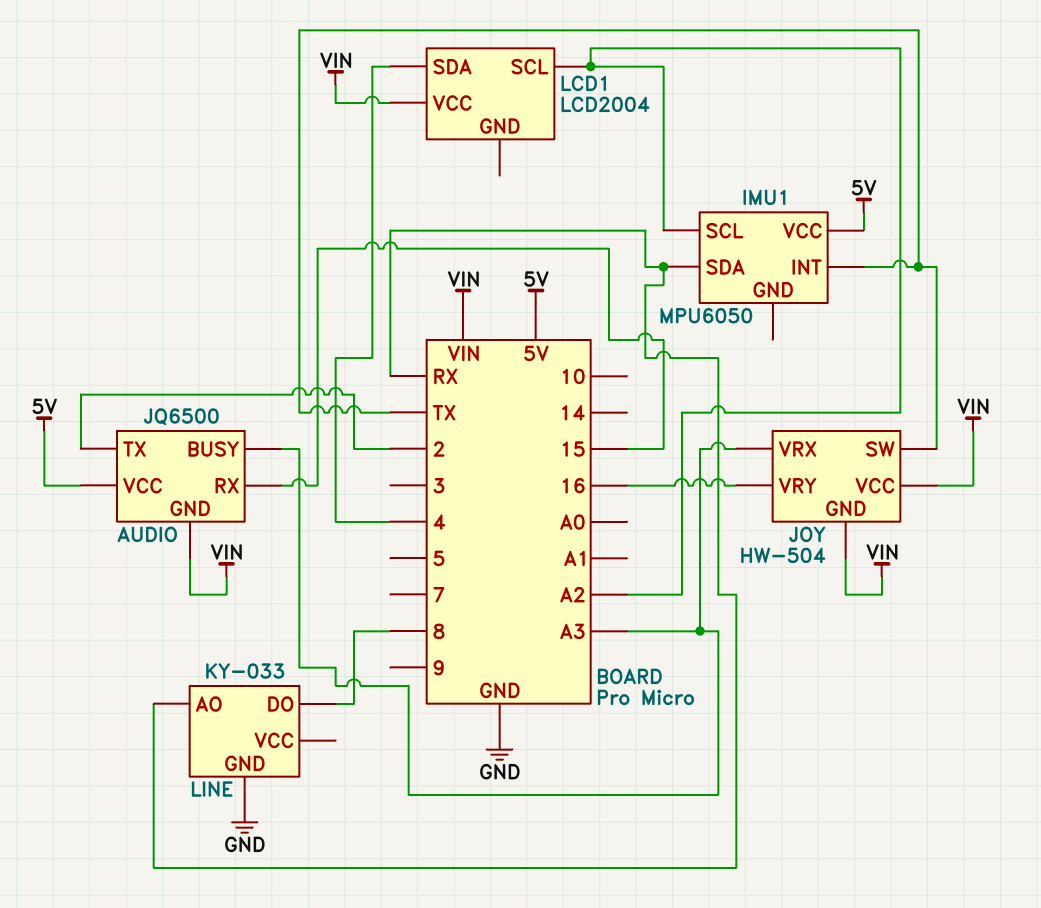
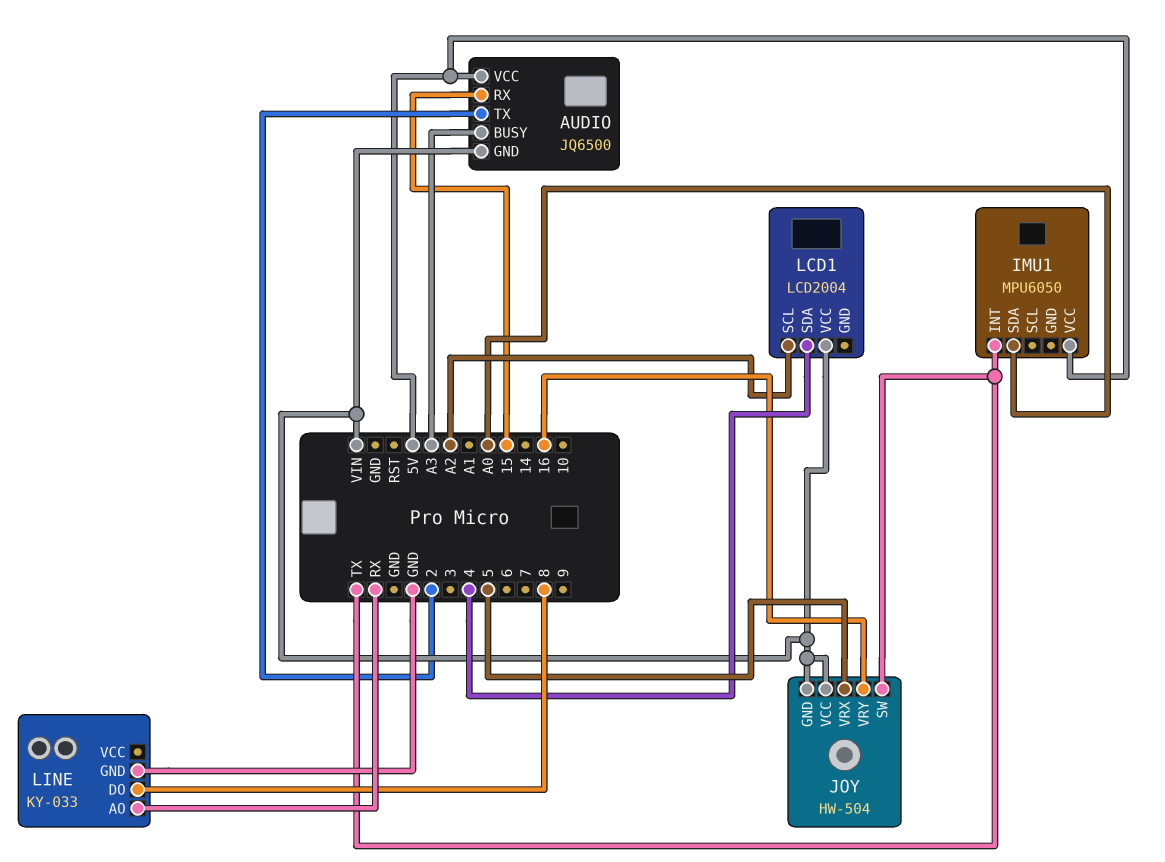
IMU1 pin SCL: A2 -> none
IMU1 pin SDA: RX -> A0
JOY pin VRX: A3 -> 5

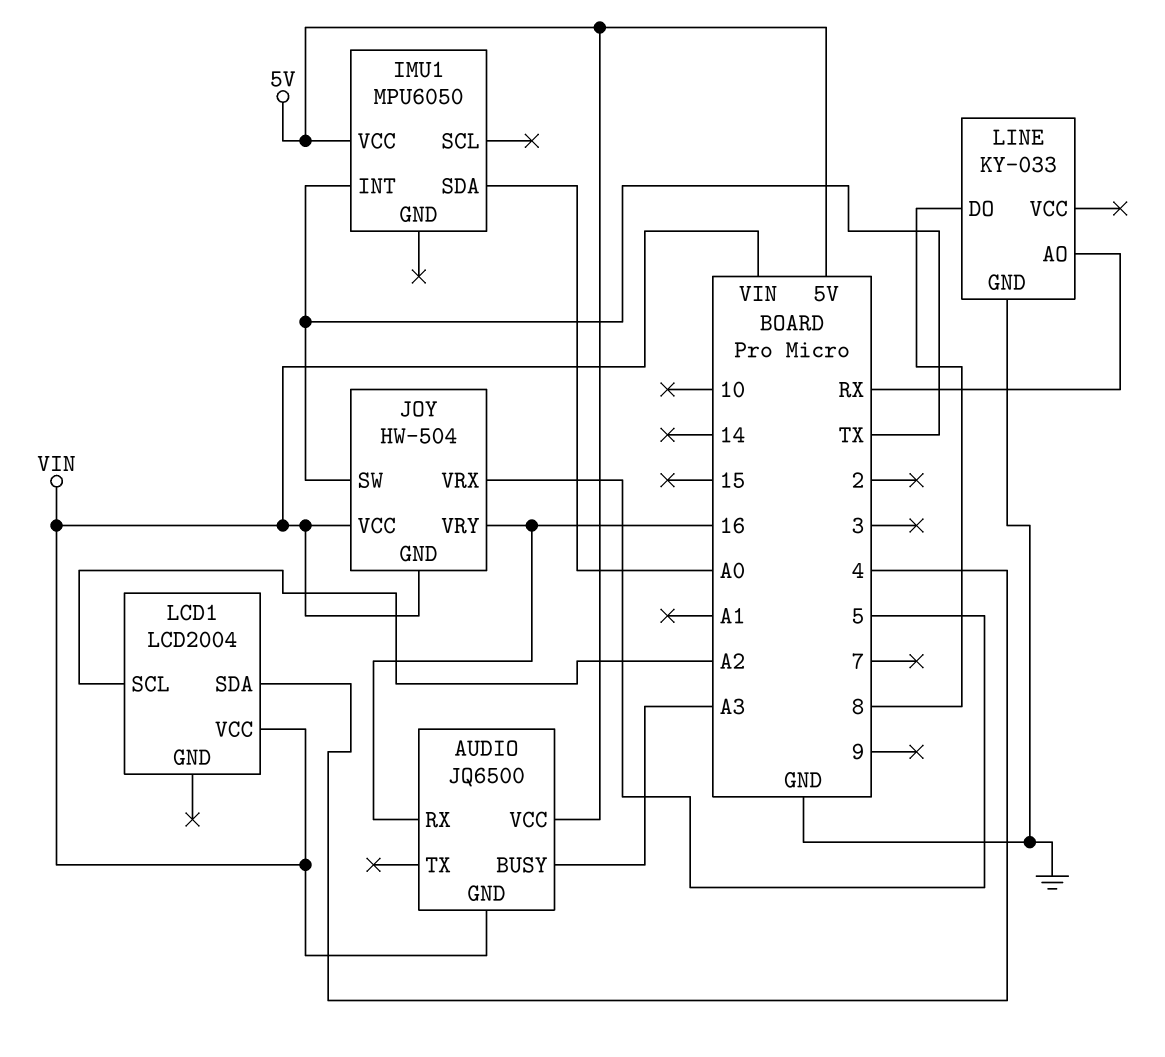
AUDIO pin RX: 15 -> 16
AUDIO pin TX: 2 -> none

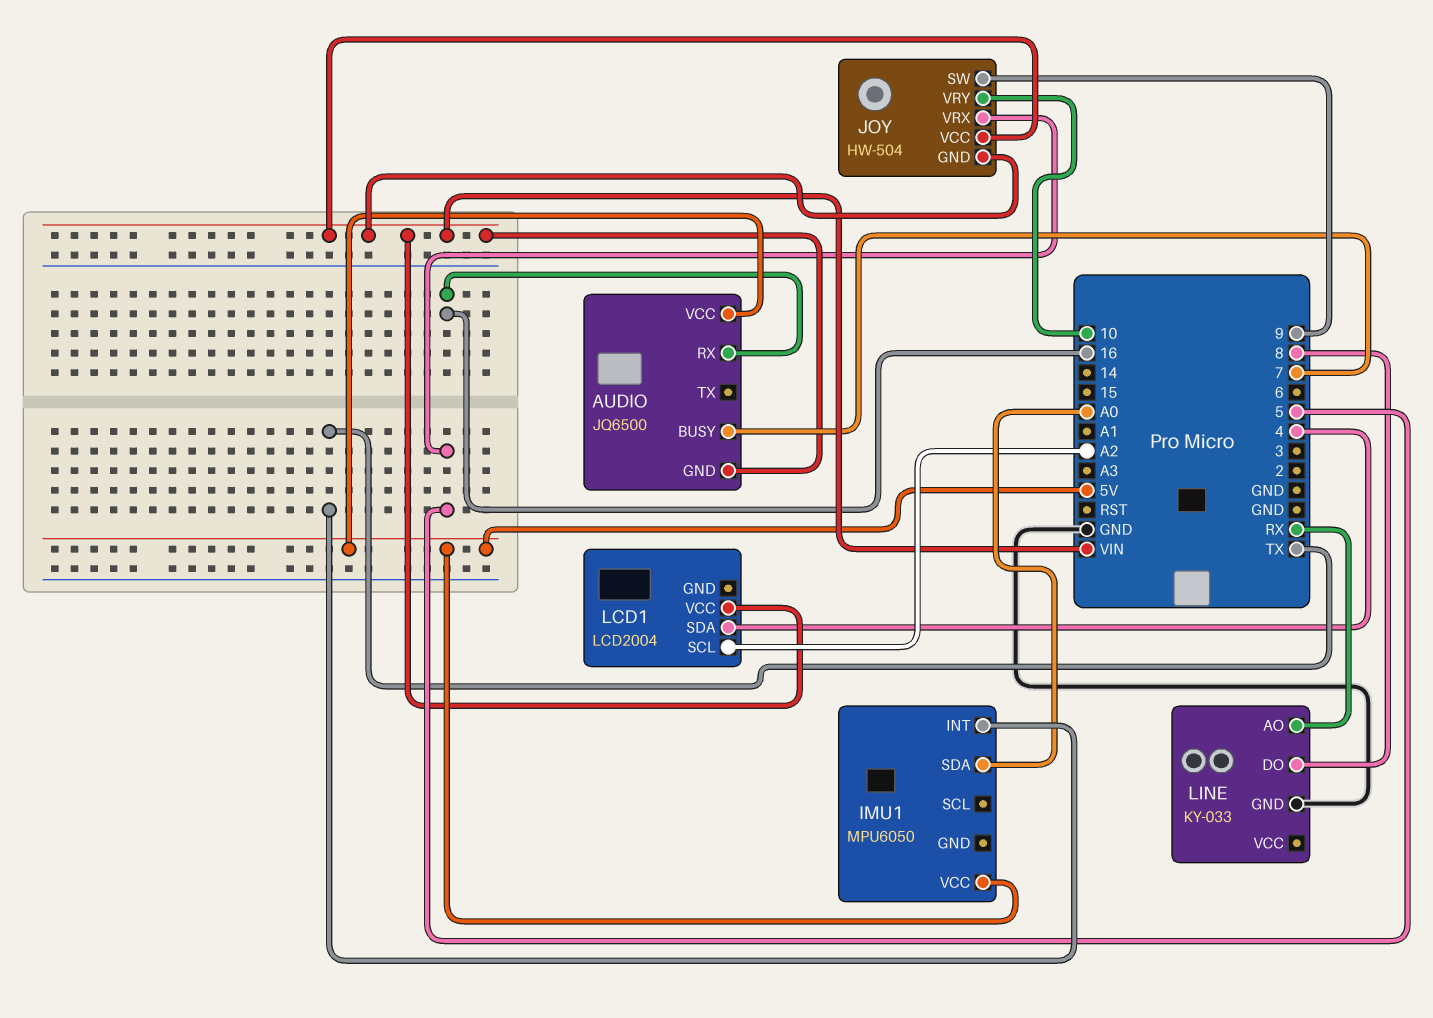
AUDIO pin BUSY: A3 -> 7
JOY pin SW: TX -> 9
JOY pin VRY: 16 -> 10

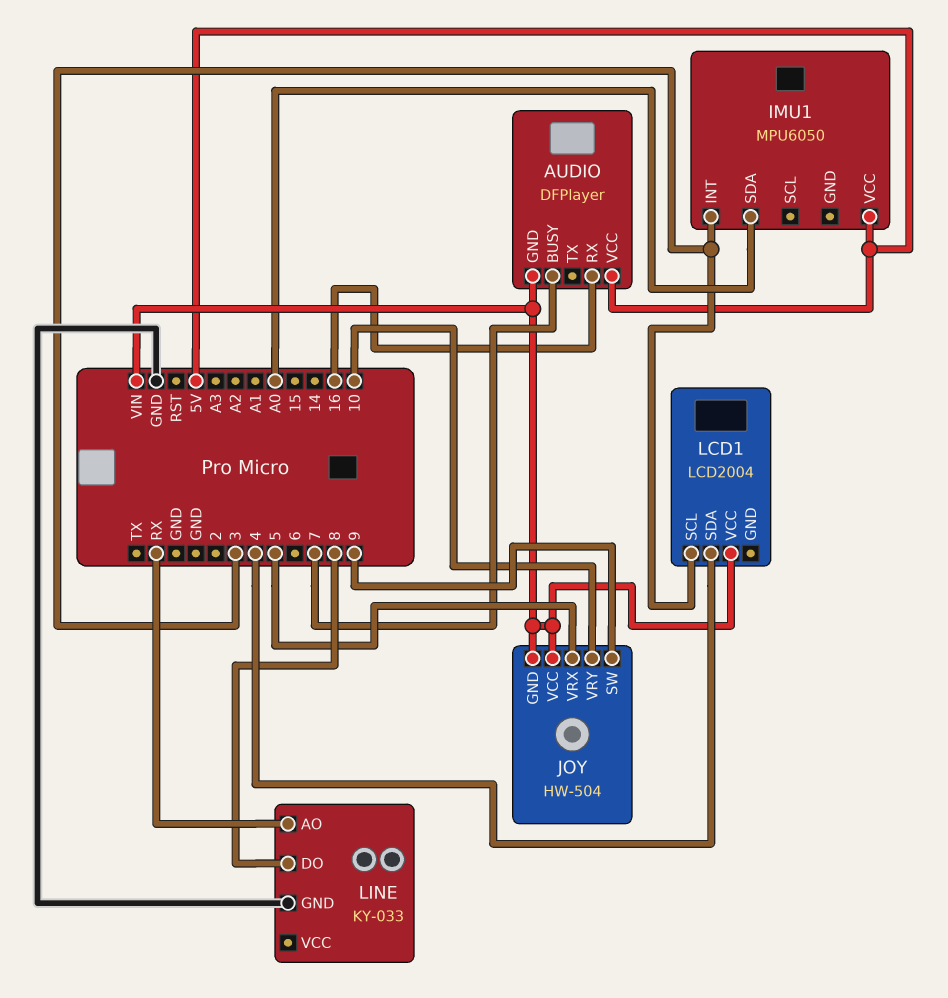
AUDIO: JQ6500 -> DFPlayer
IMU1 pin INT: TX -> 3
LCD1 pin SCL: A2 -> 3

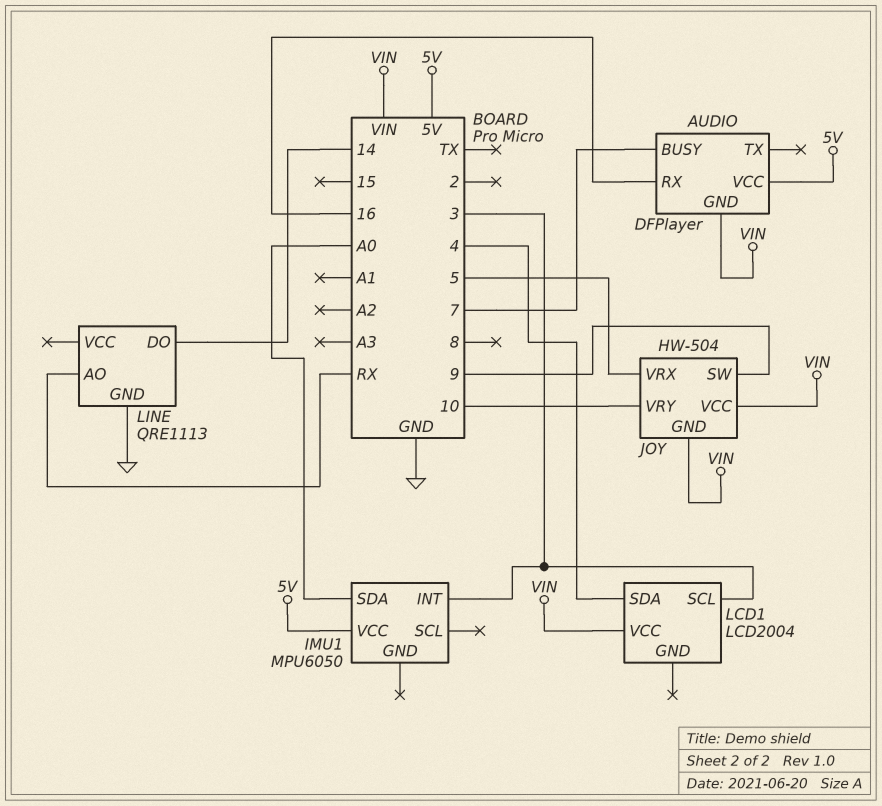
LINE: KY-033 -> QRE1113
LINE pin DO: 8 -> 14

